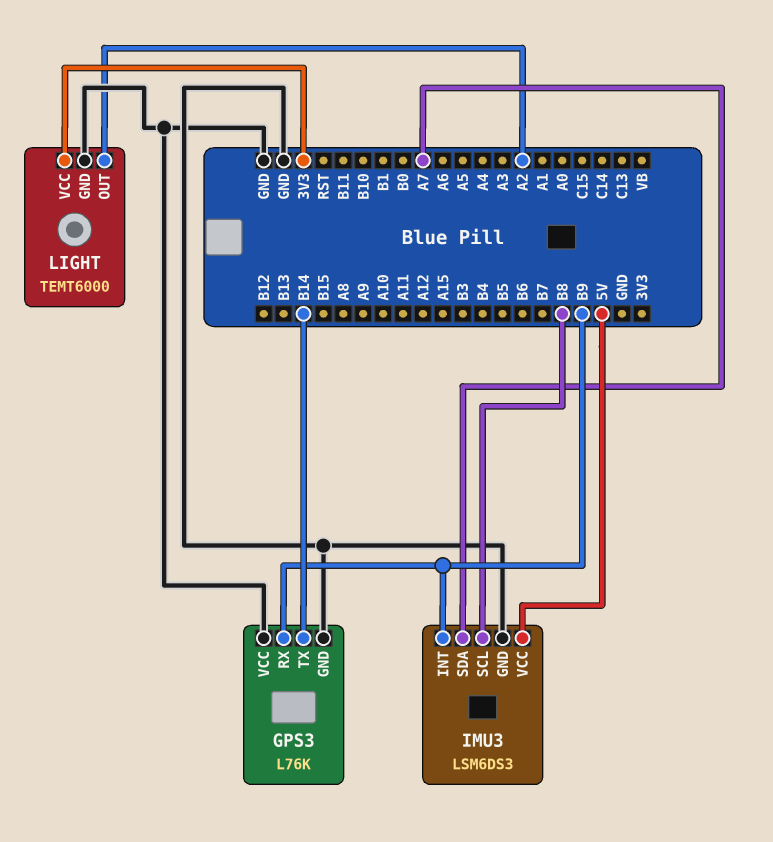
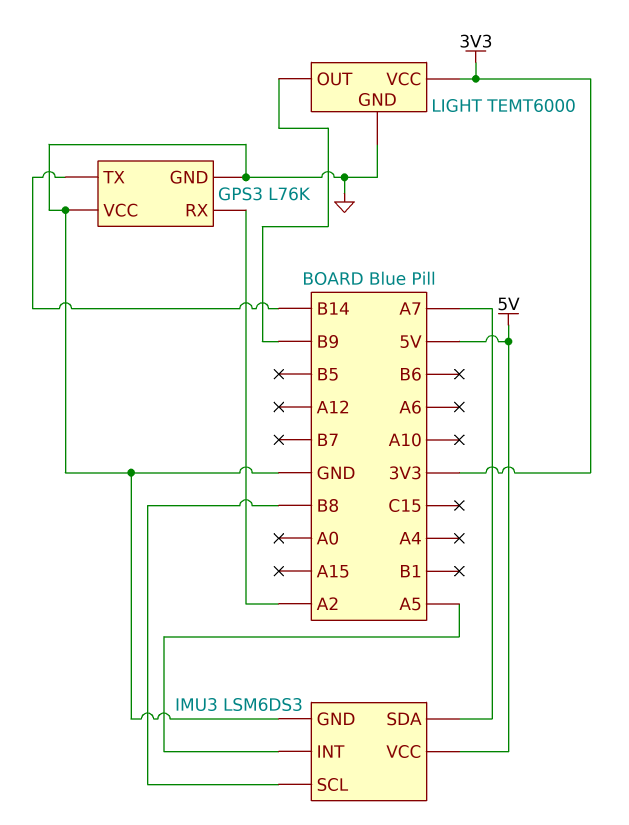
GPS3 pin RX: B9 -> A2
IMU3 pin INT: B9 -> A5
LIGHT pin OUT: A2 -> B9

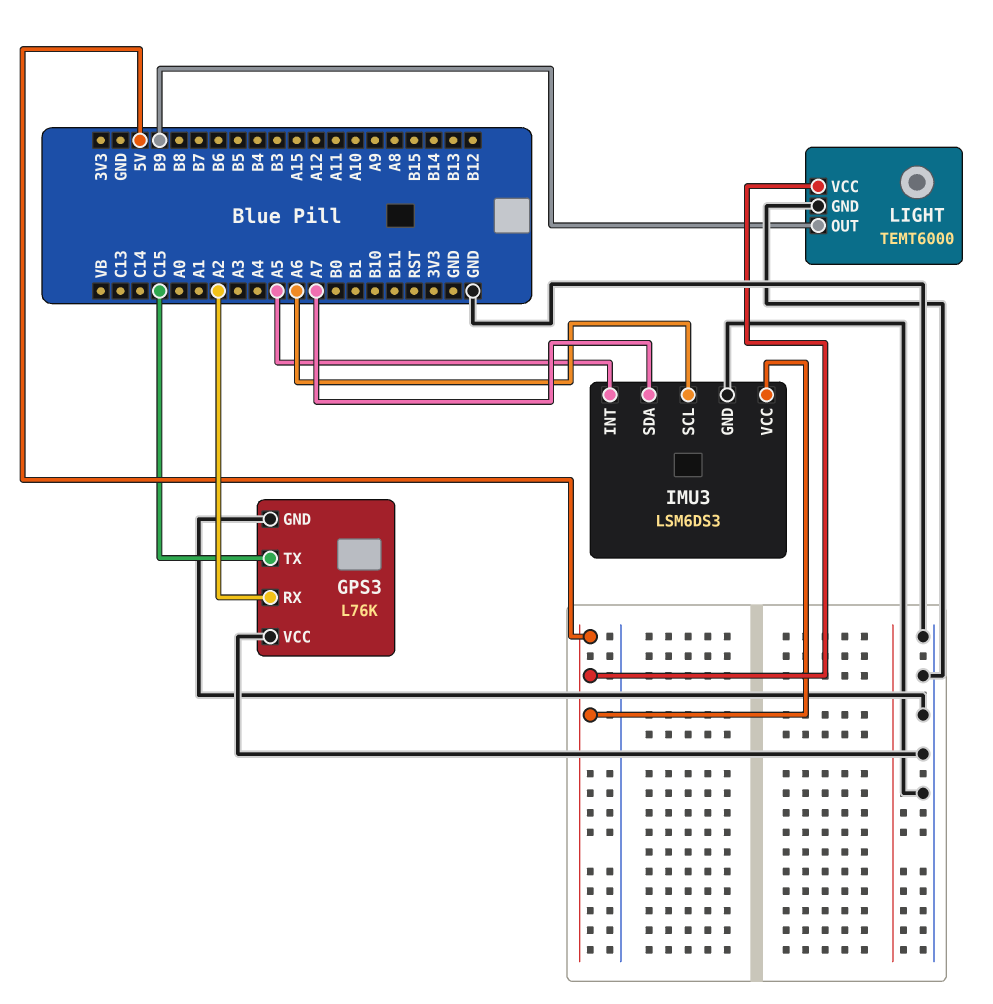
GPS3 pin TX: B14 -> C15
IMU3 pin SCL: B8 -> A6
LIGHT pin VCC: 3V3 -> 5V

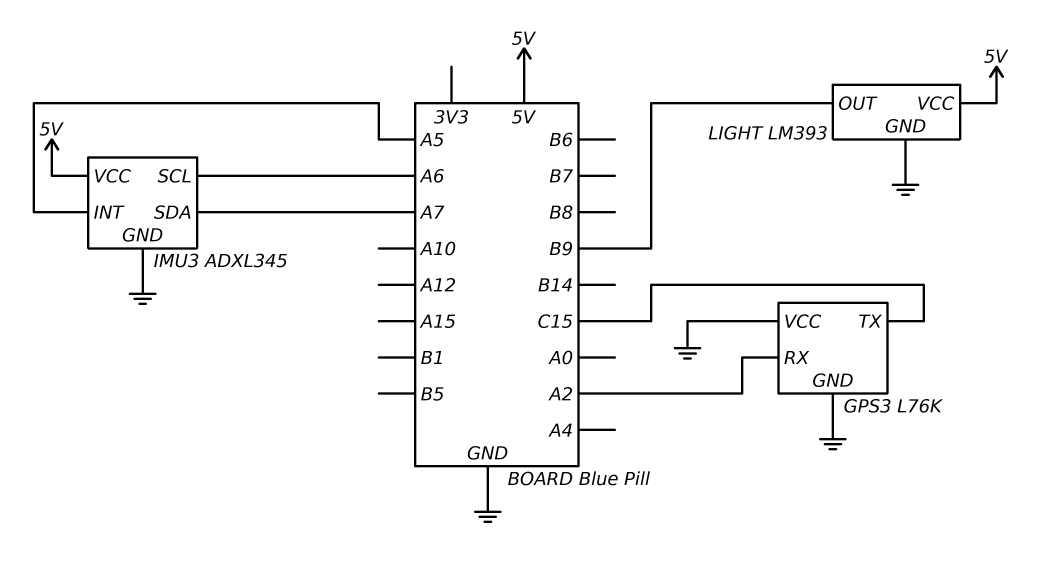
IMU3: LSM6DS3 -> ADXL345
LIGHT: TEMT6000 -> LM393

